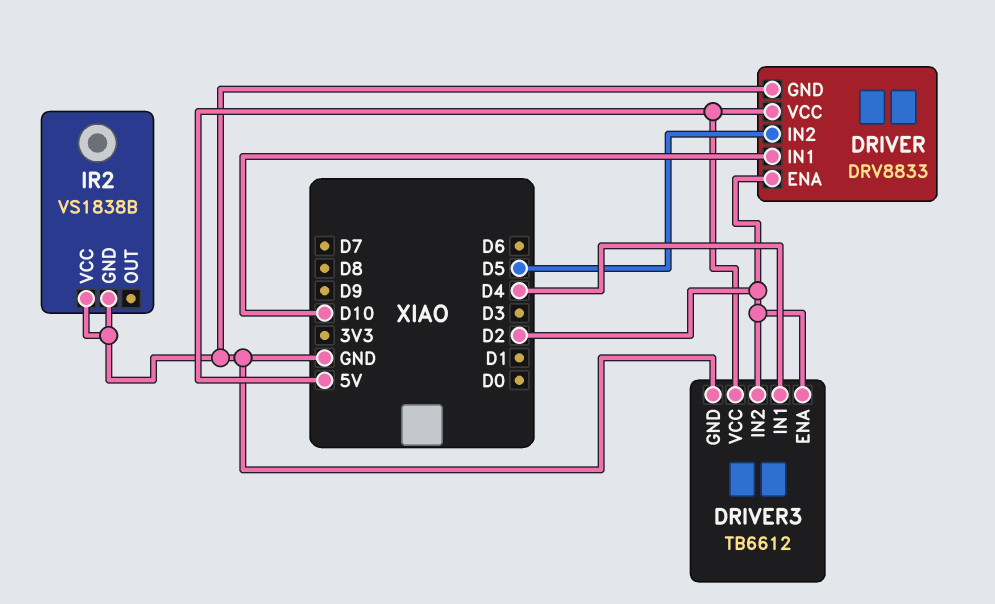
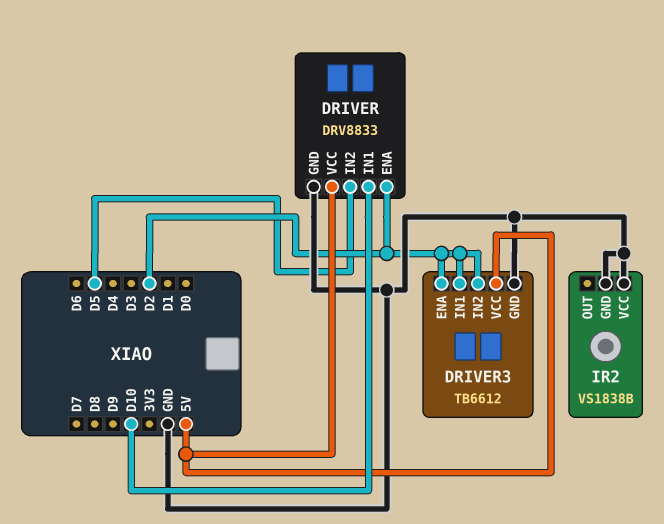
DRIVER3 pin IN1: D4 -> D2

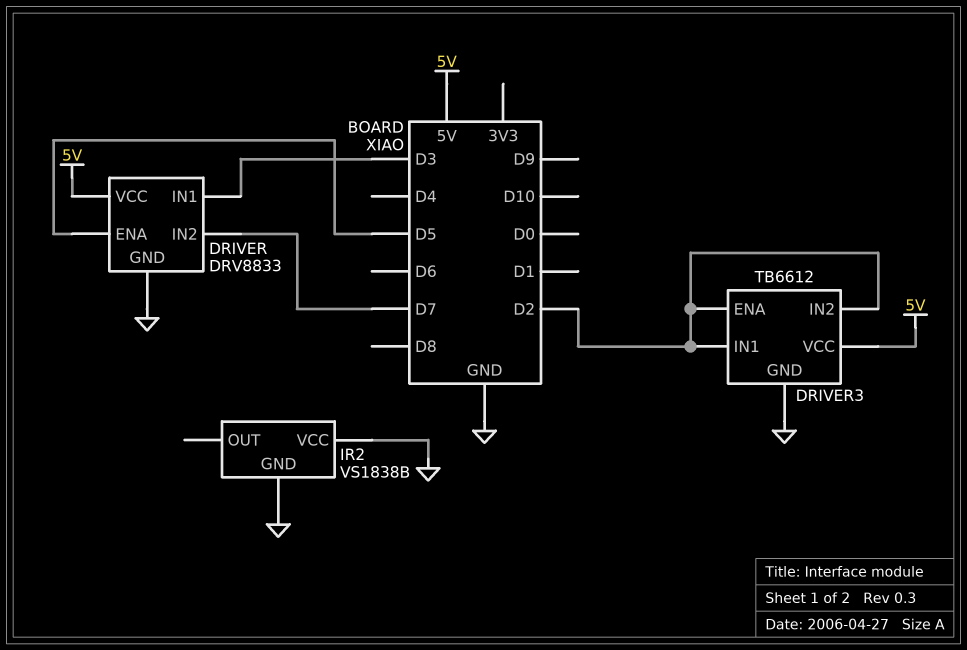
DRIVER pin ENA: D2 -> D5
DRIVER pin IN1: D10 -> D3
DRIVER pin IN2: D5 -> D7

